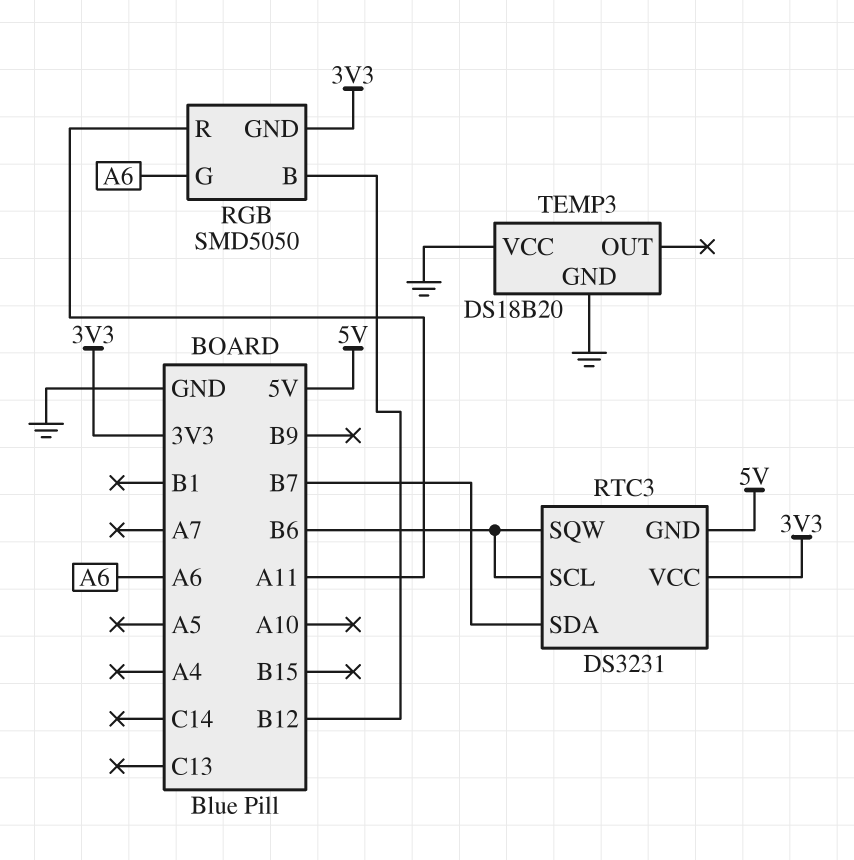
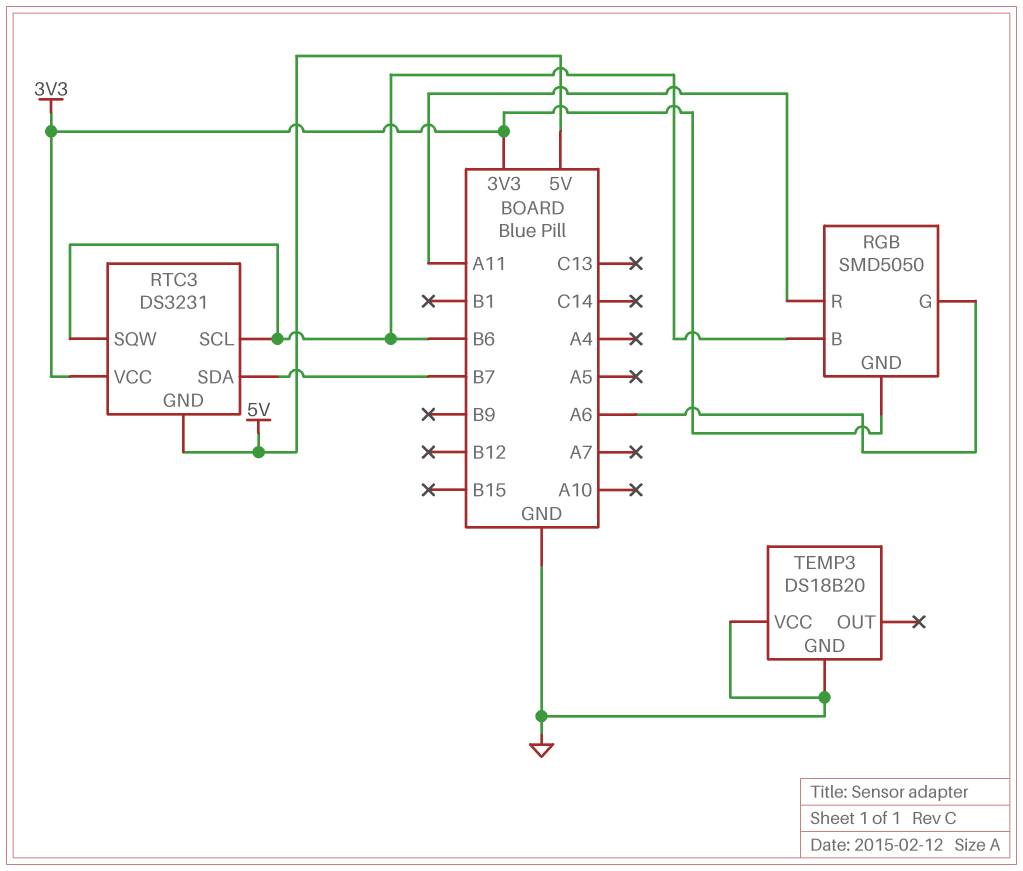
RGB pin B: B12 -> B6

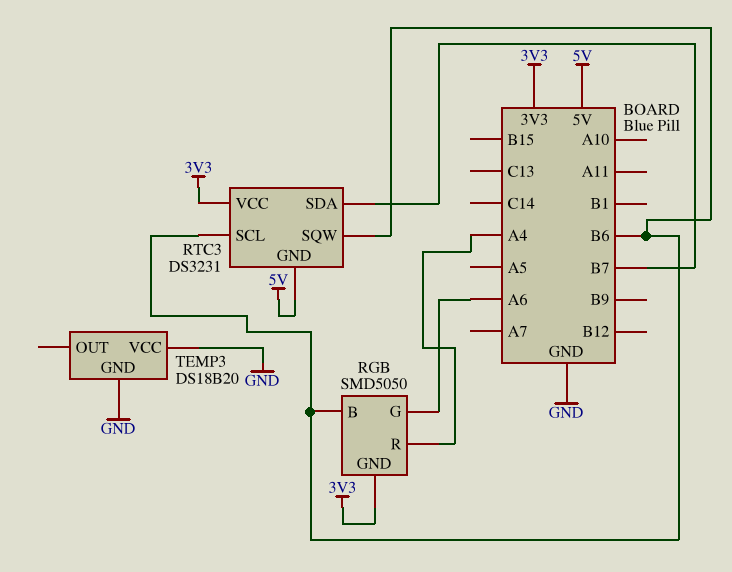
RGB pin R: A11 -> A4

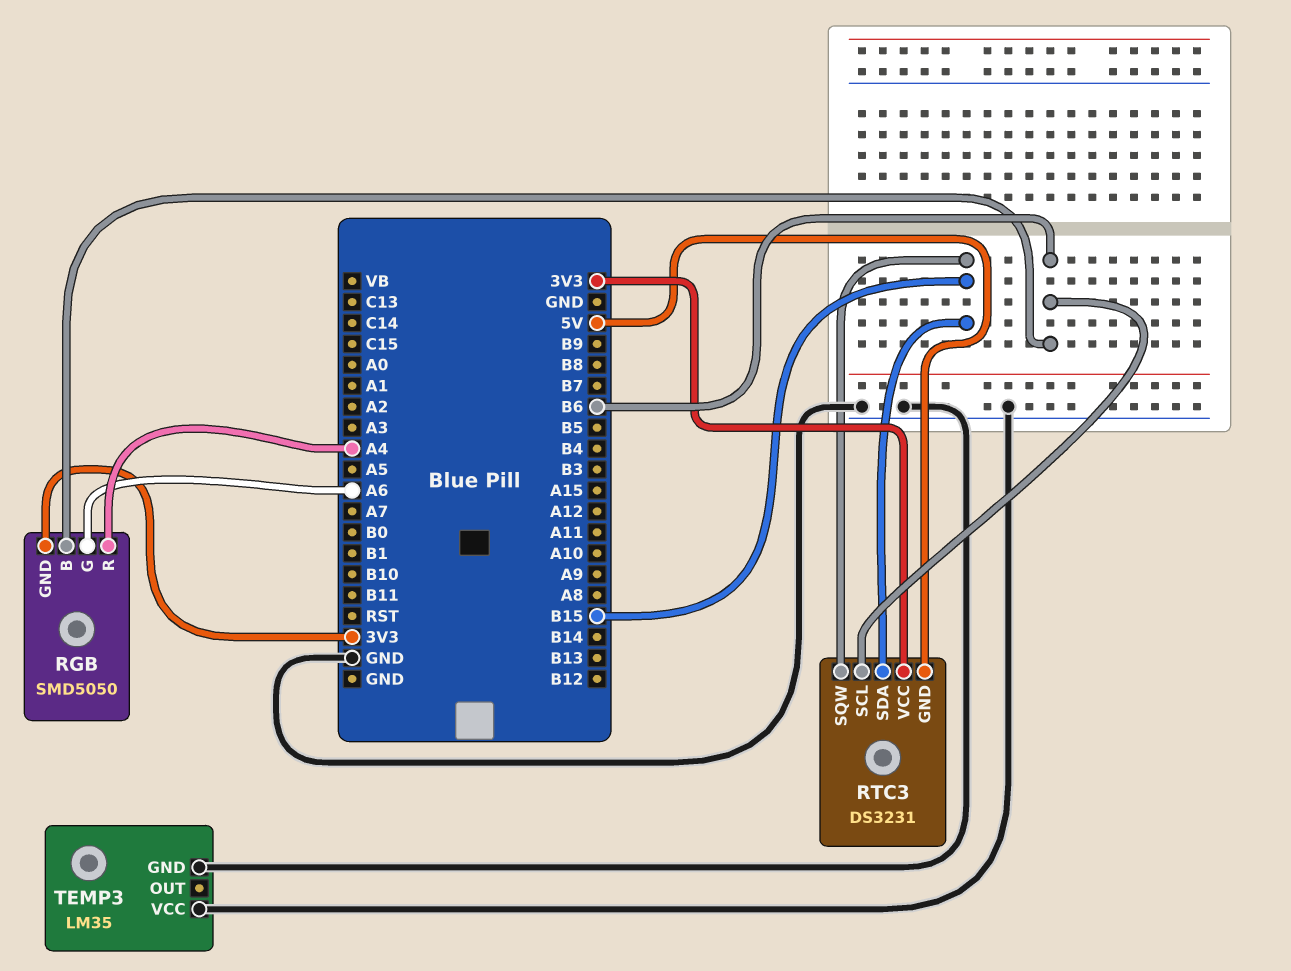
RTC3 pin SDA: B7 -> B15
RTC3 pin SQW: B6 -> B15
TEMP3: DS18B20 -> LM35

